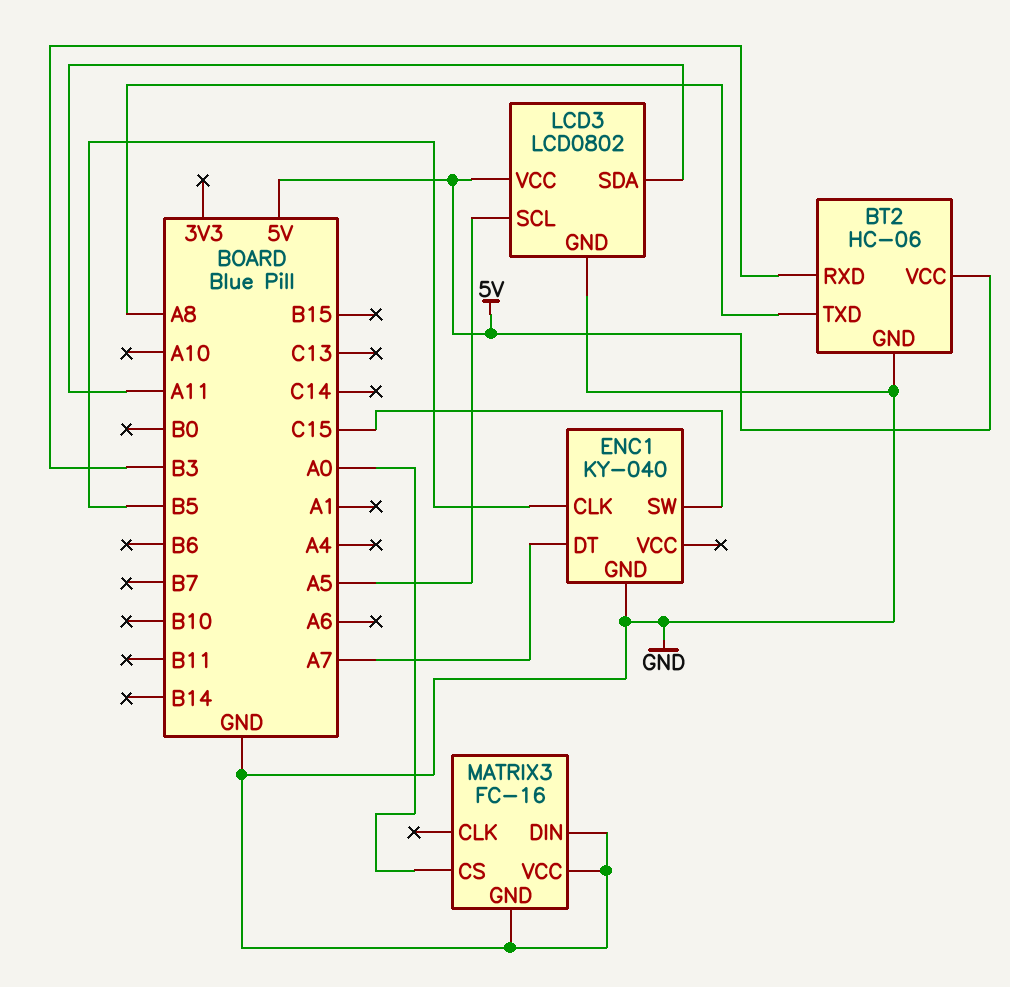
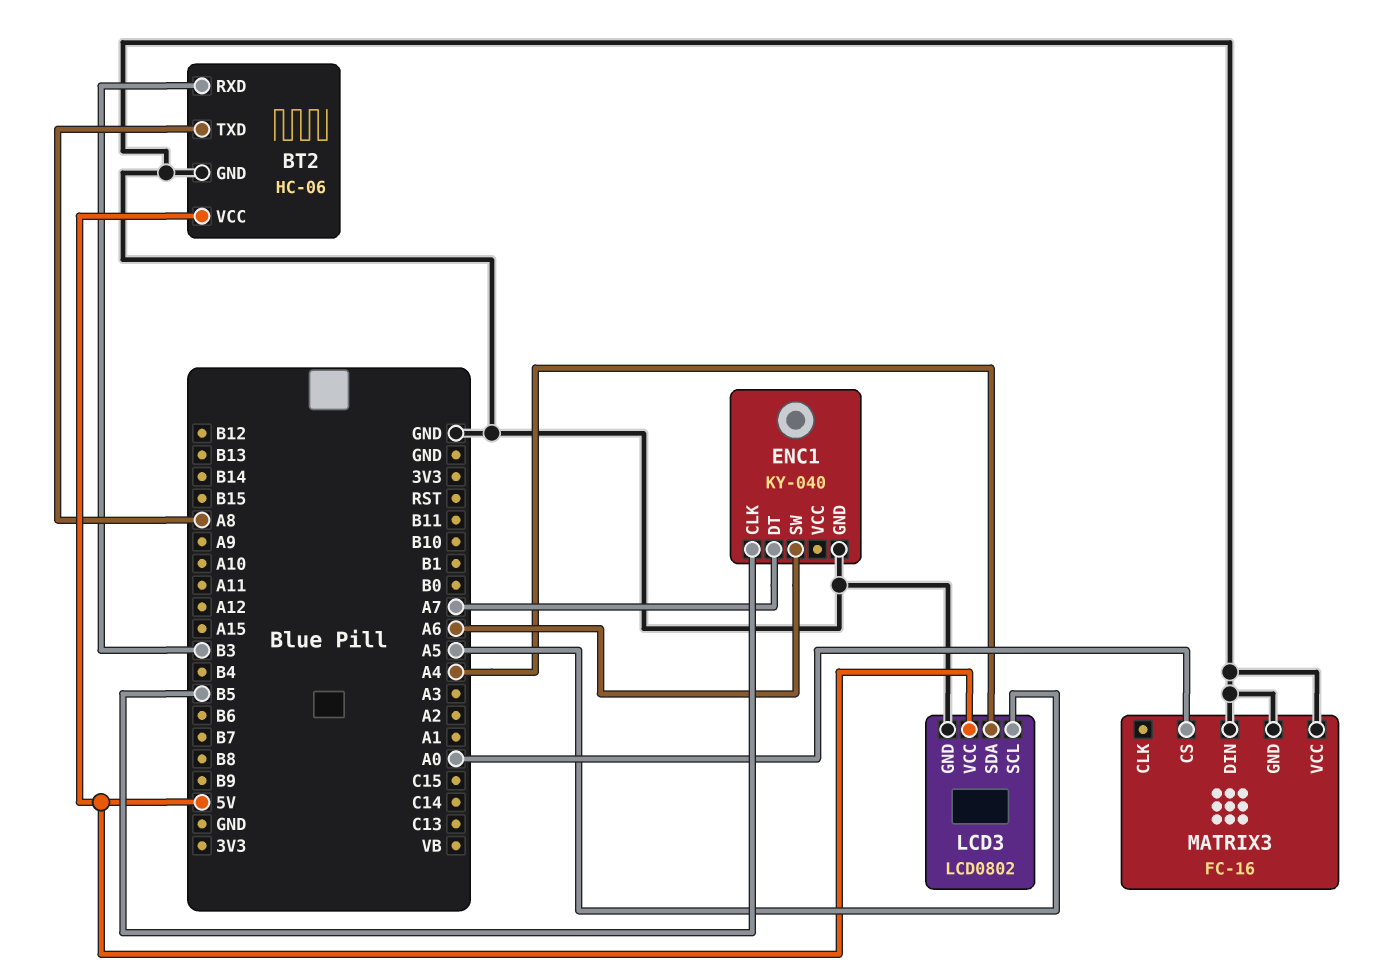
ENC1 pin SW: C15 -> A6
LCD3 pin SDA: A11 -> A4

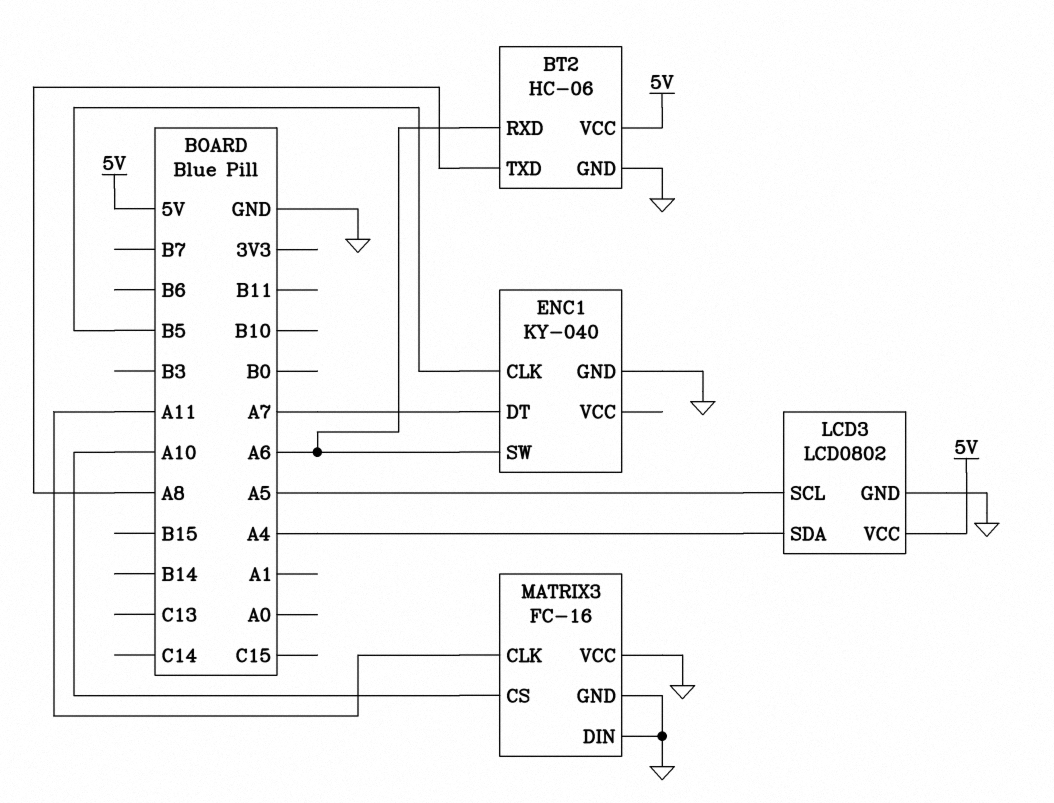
BT2 pin RXD: B3 -> A6
MATRIX3 pin CLK: none -> A11
MATRIX3 pin CS: A0 -> A10

